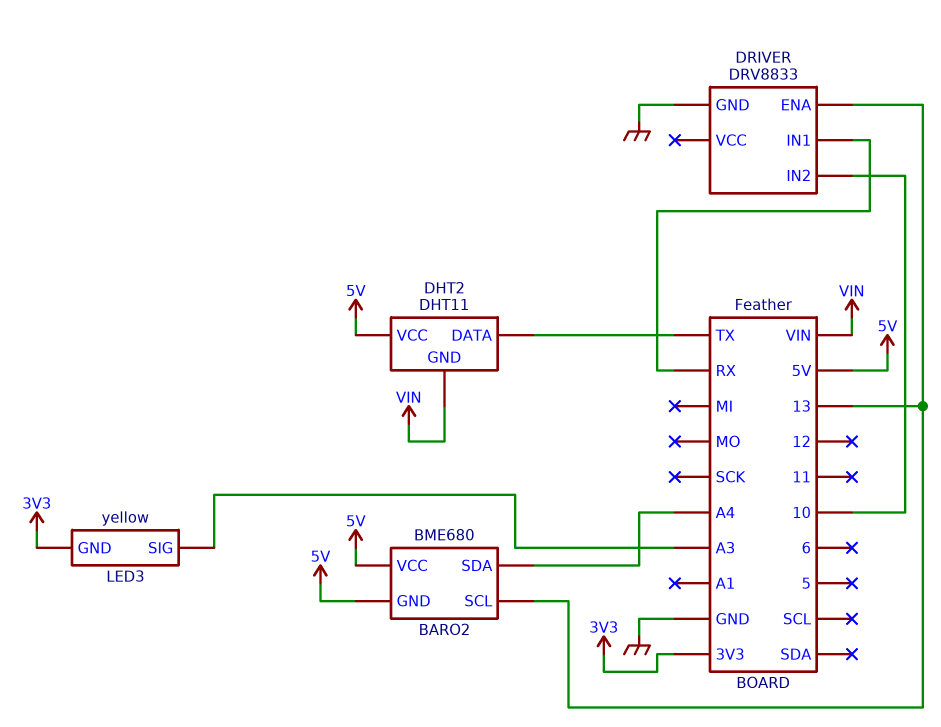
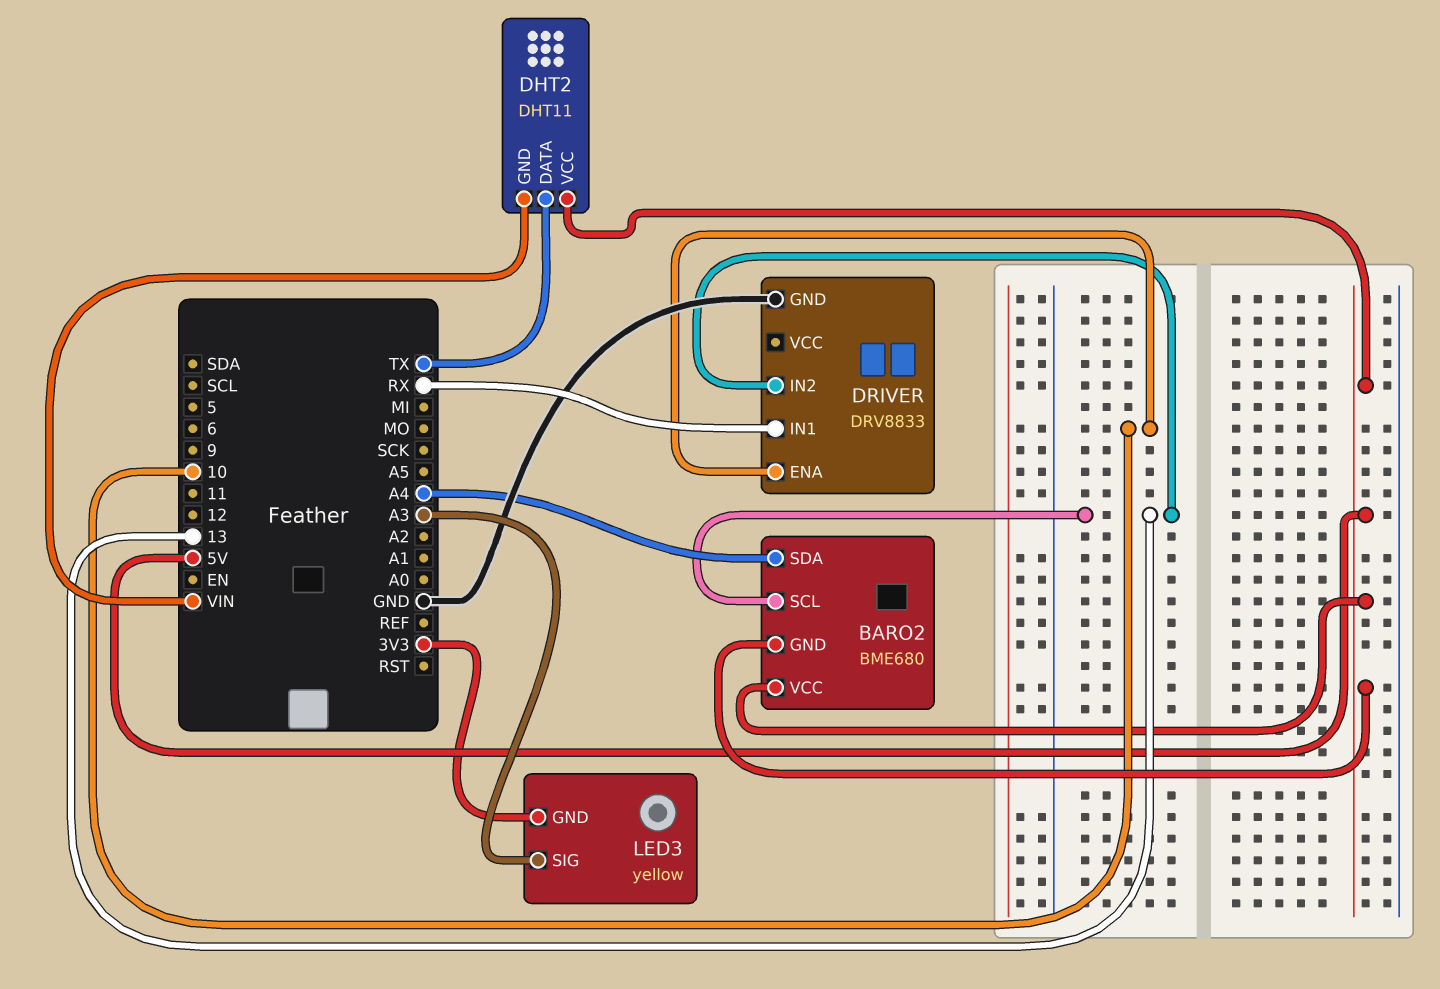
DRIVER pin ENA: 13 -> 10
DRIVER pin IN2: 10 -> 13

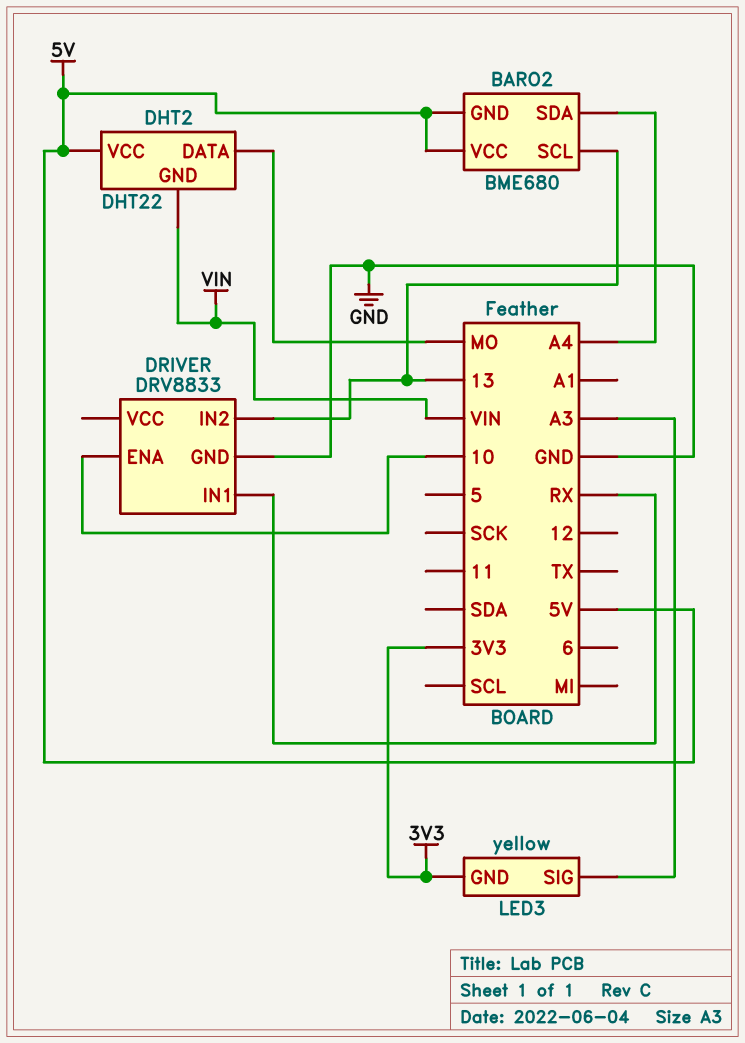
DHT2: DHT11 -> DHT22
DHT2 pin DATA: TX -> MO

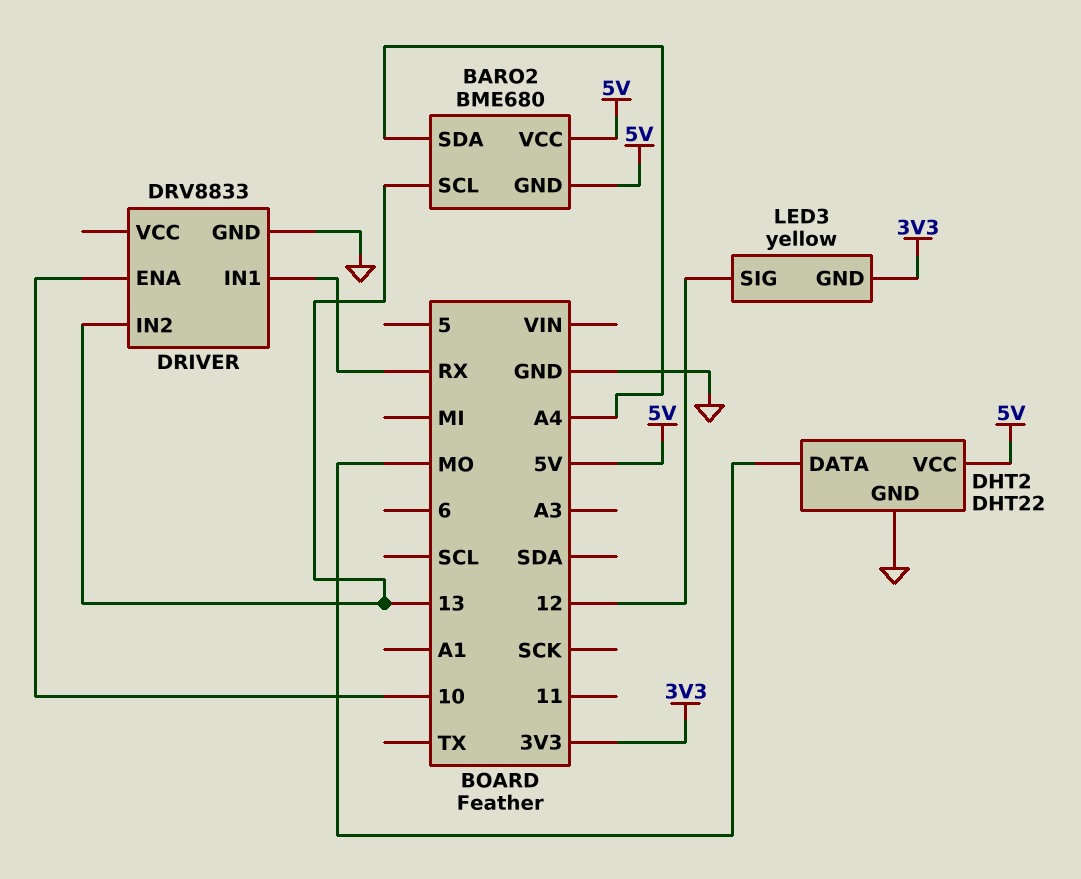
DHT2 pin GND: VIN -> GND
LED3 pin SIG: A3 -> 12

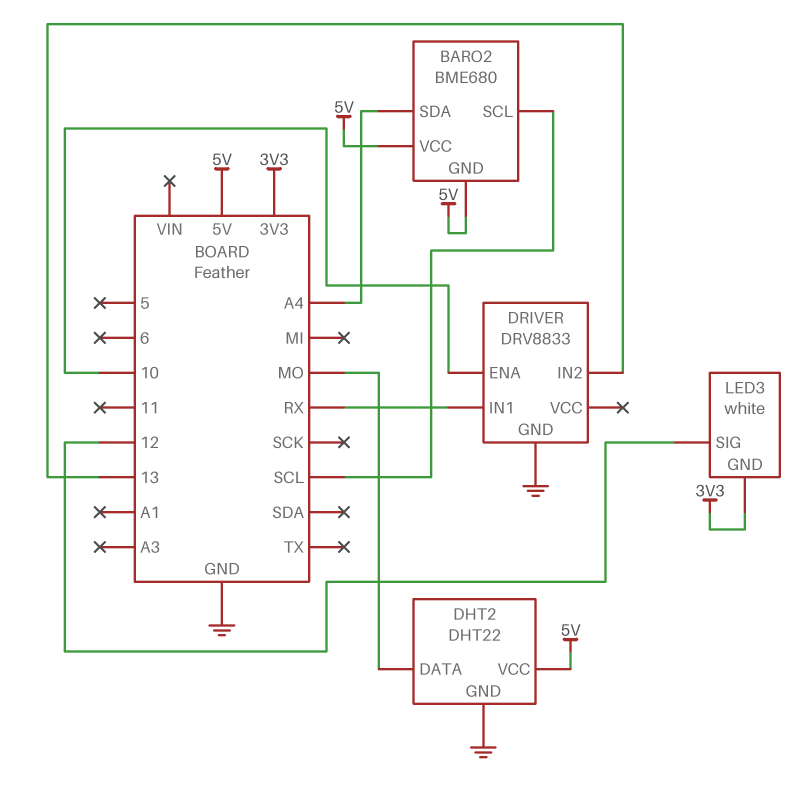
BARO2 pin SCL: 13 -> SCL
LED3: yellow -> white

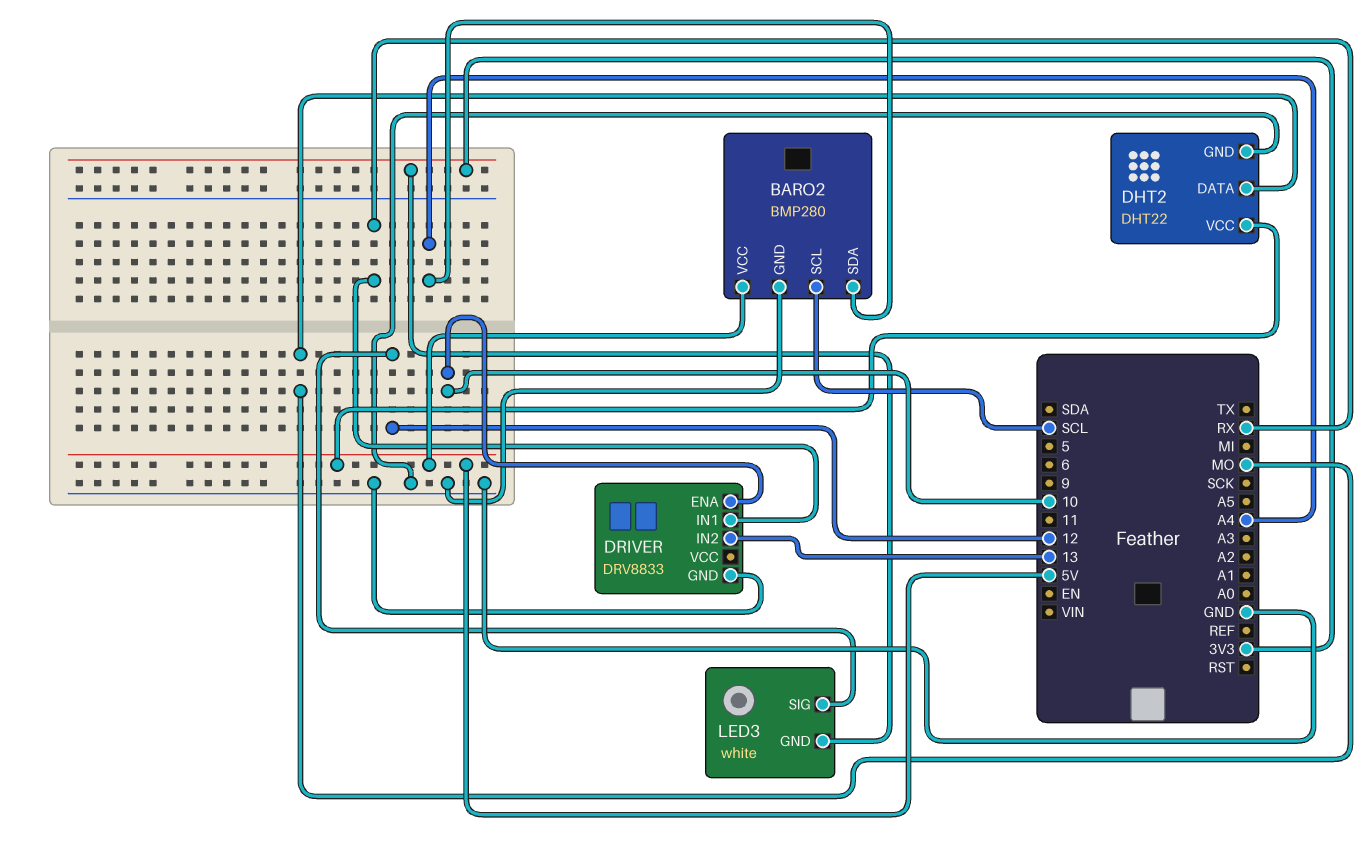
BARO2: BME680 -> BMP280
BARO2 pin GND: 5V -> GND

